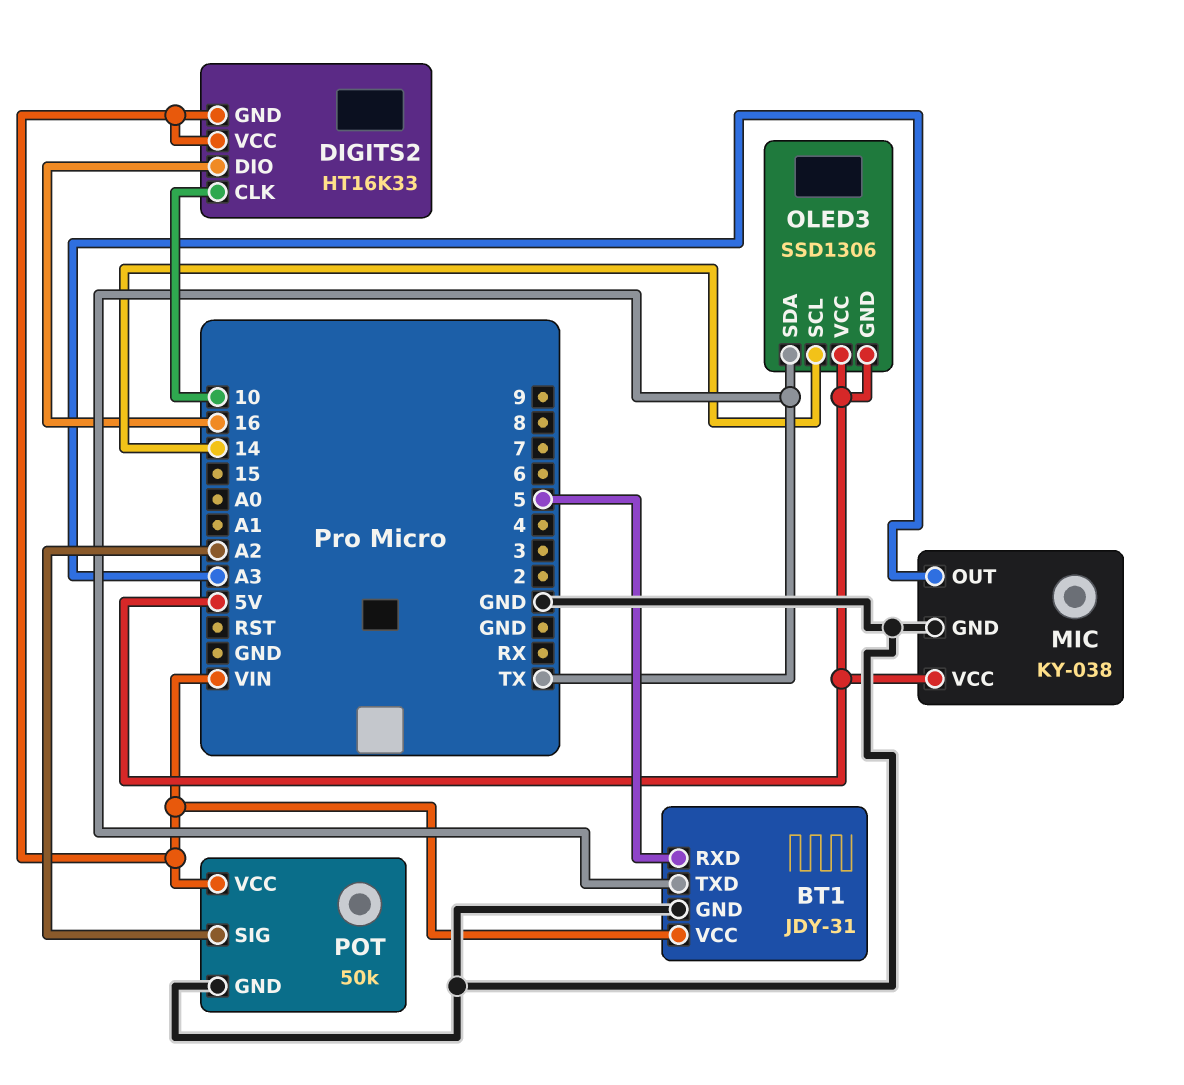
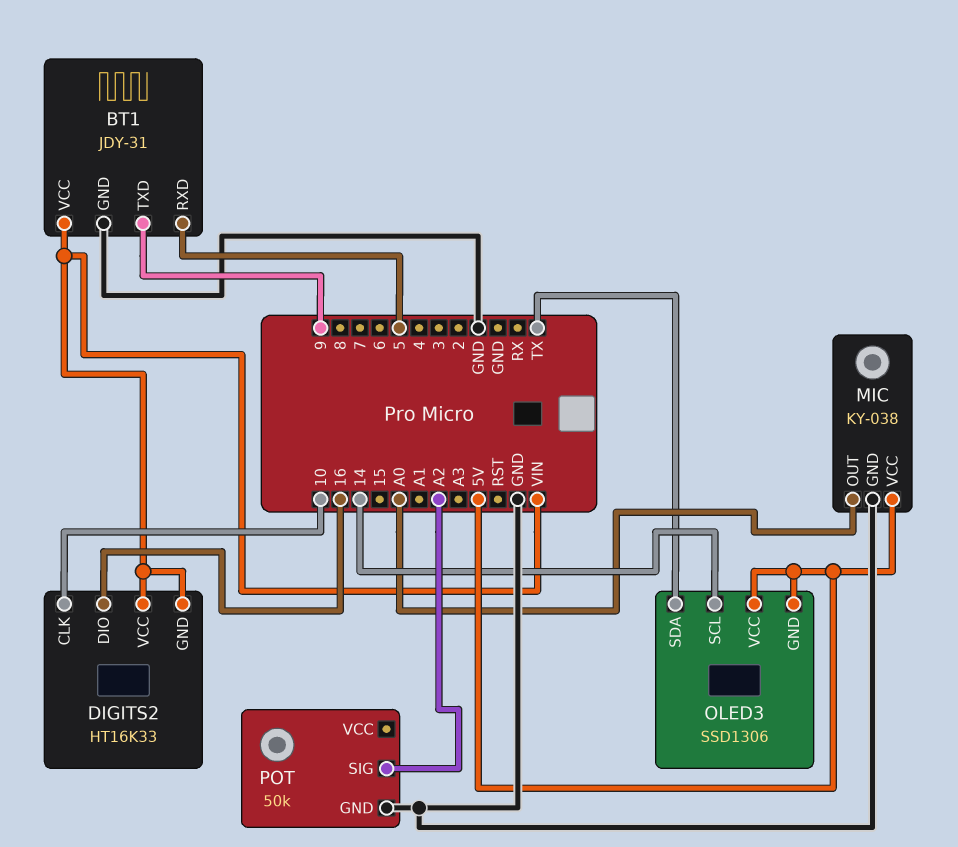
BT1 pin TXD: TX -> 9
MIC pin OUT: A3 -> A0
POT pin VCC: VIN -> none

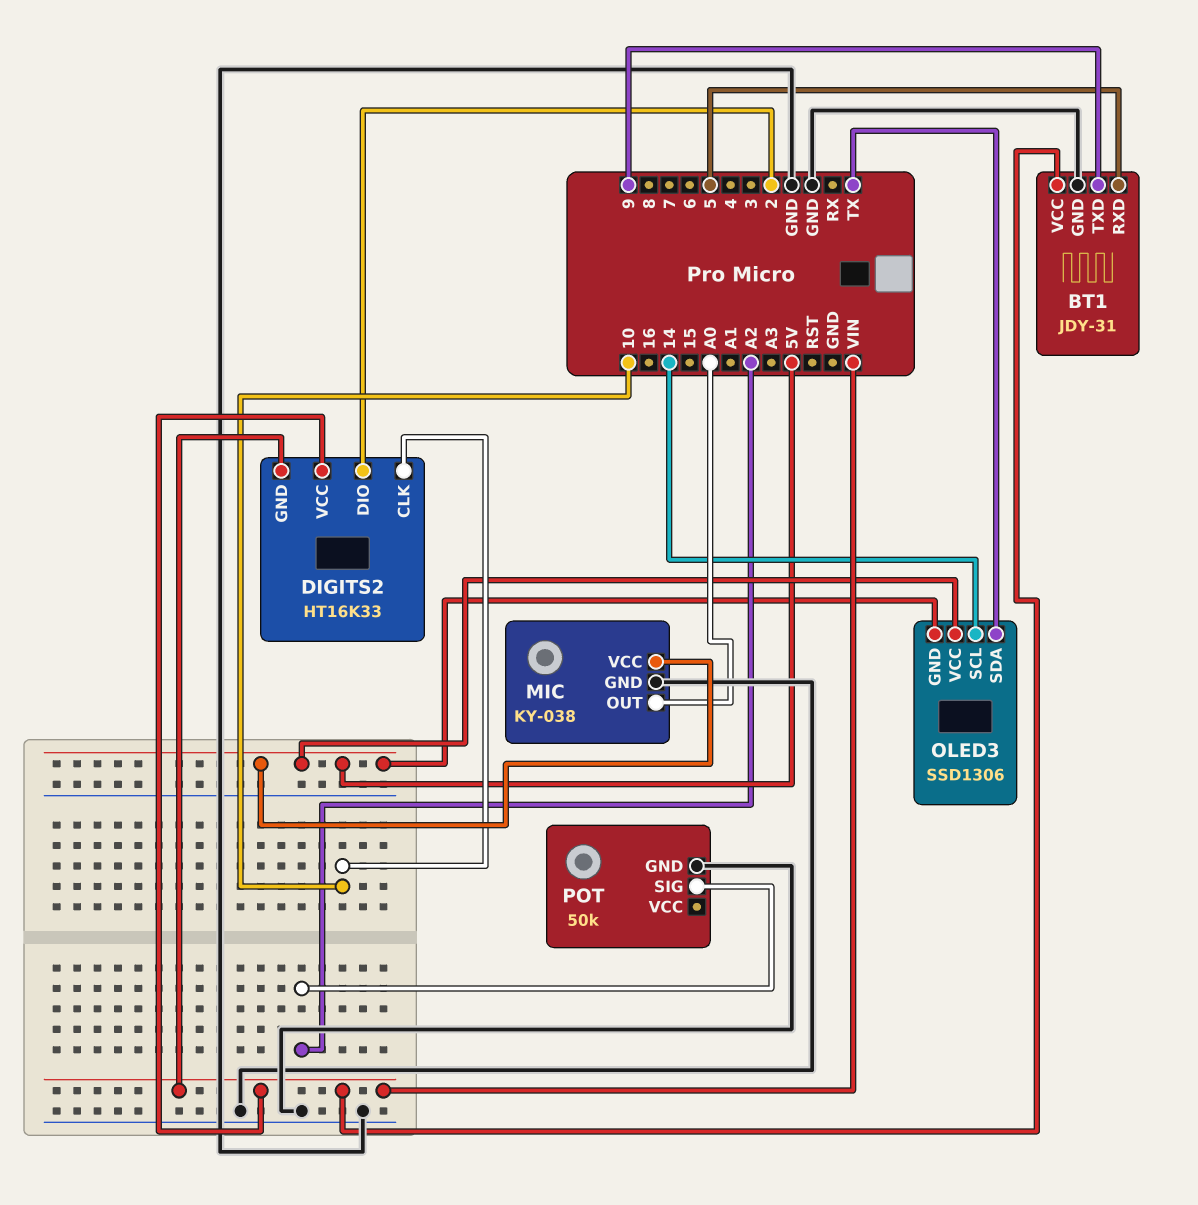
DIGITS2 pin DIO: 16 -> 2

